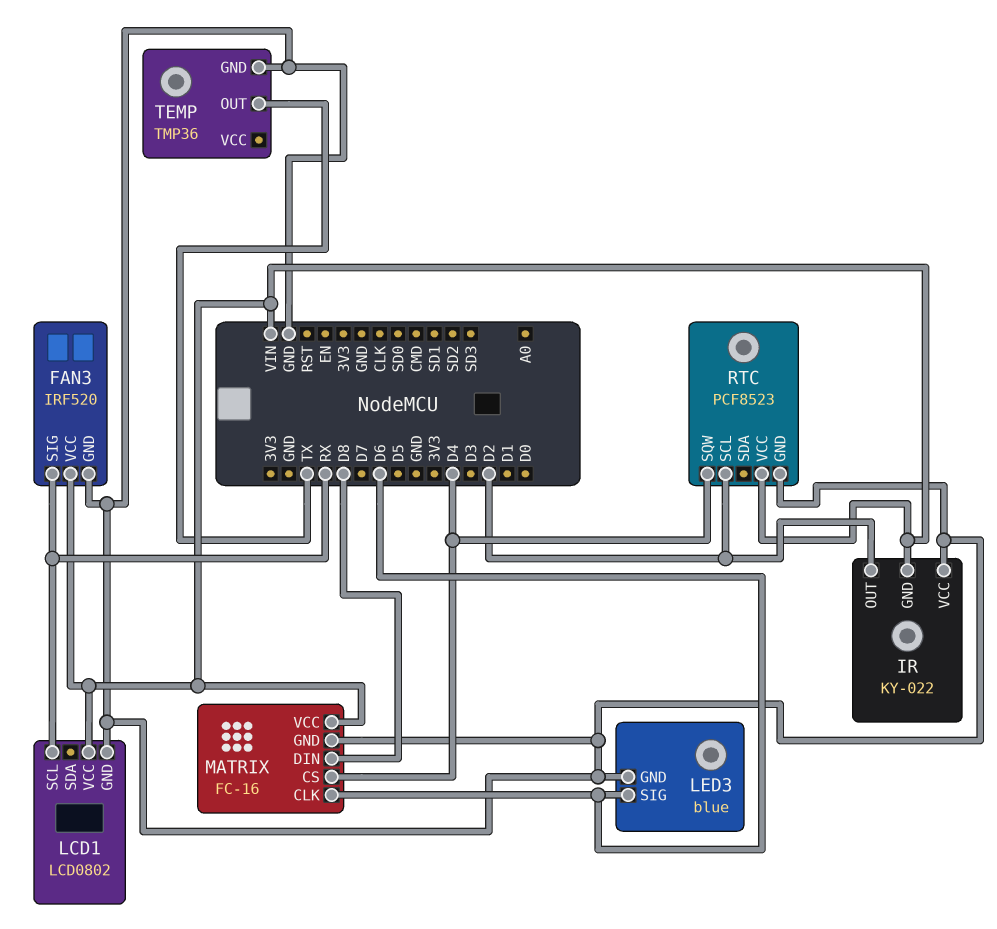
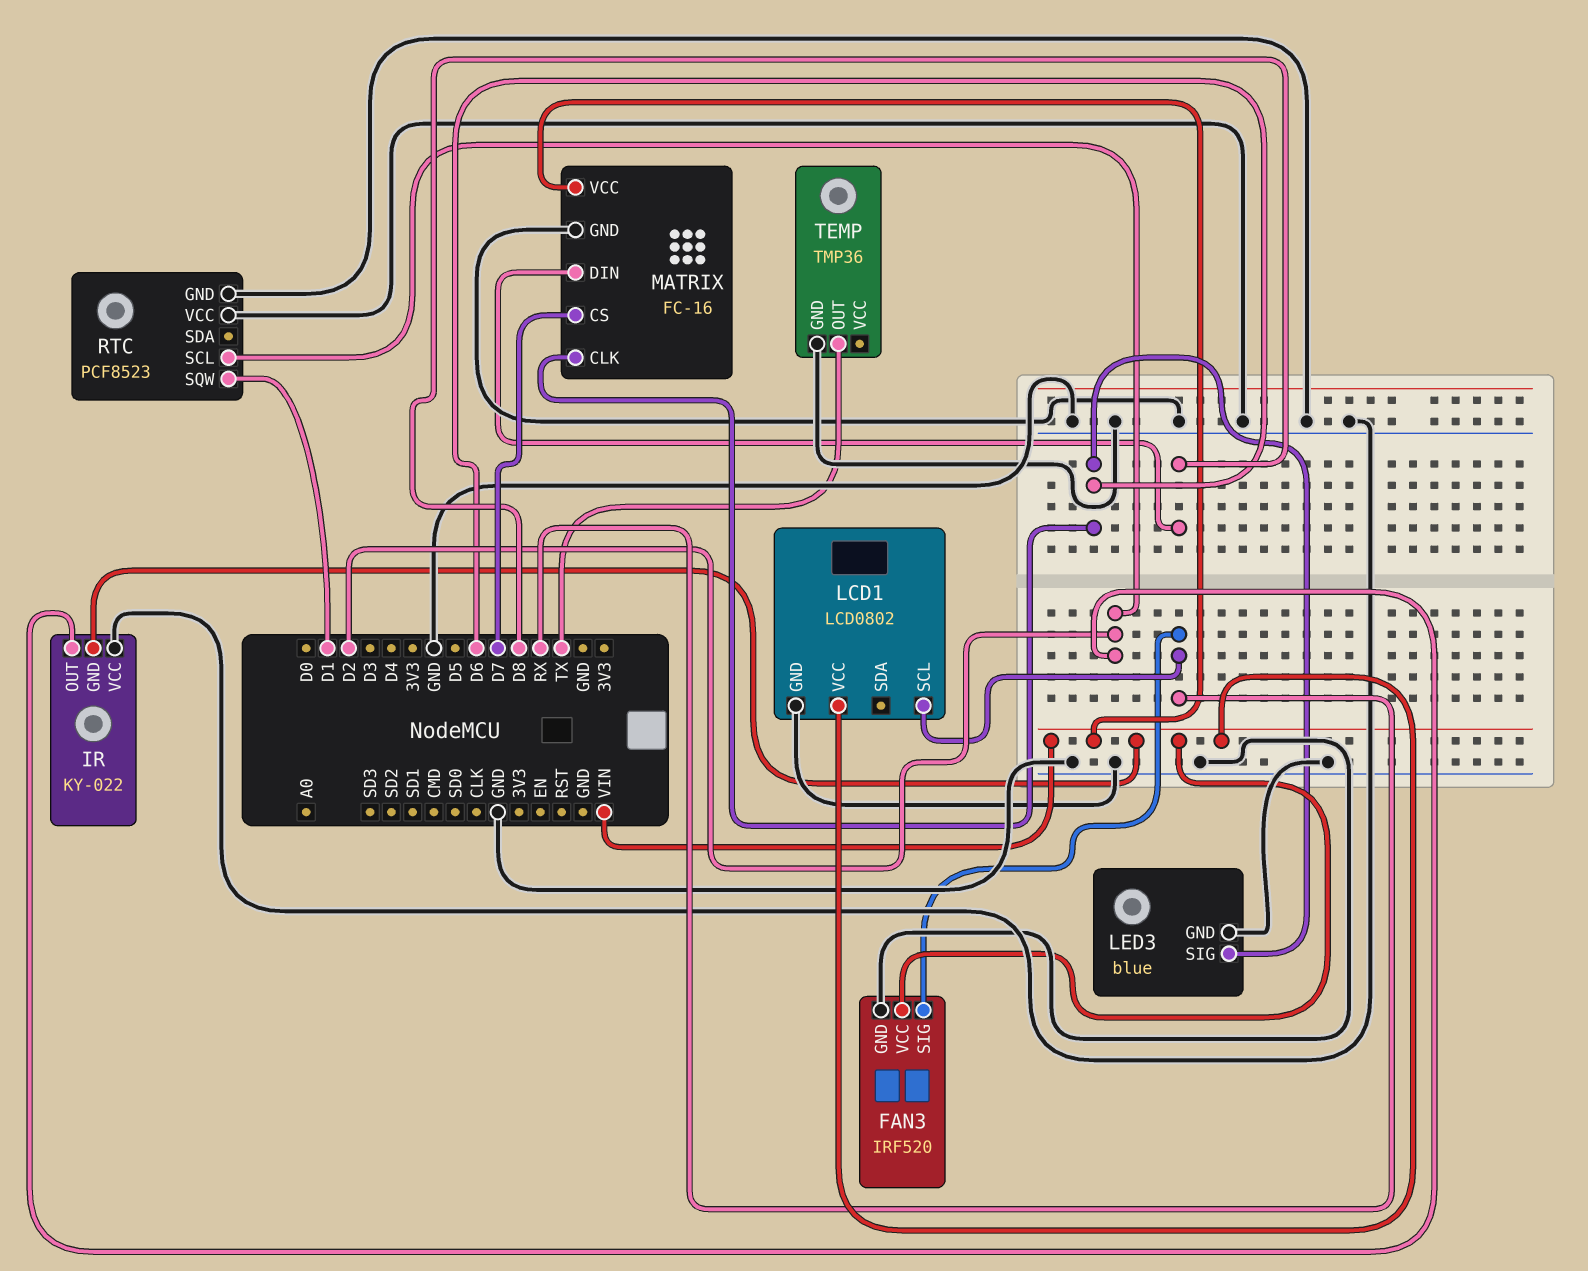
MATRIX pin CS: D4 -> D7
RTC pin SQW: D4 -> D1
RTC pin VCC: VIN -> GND

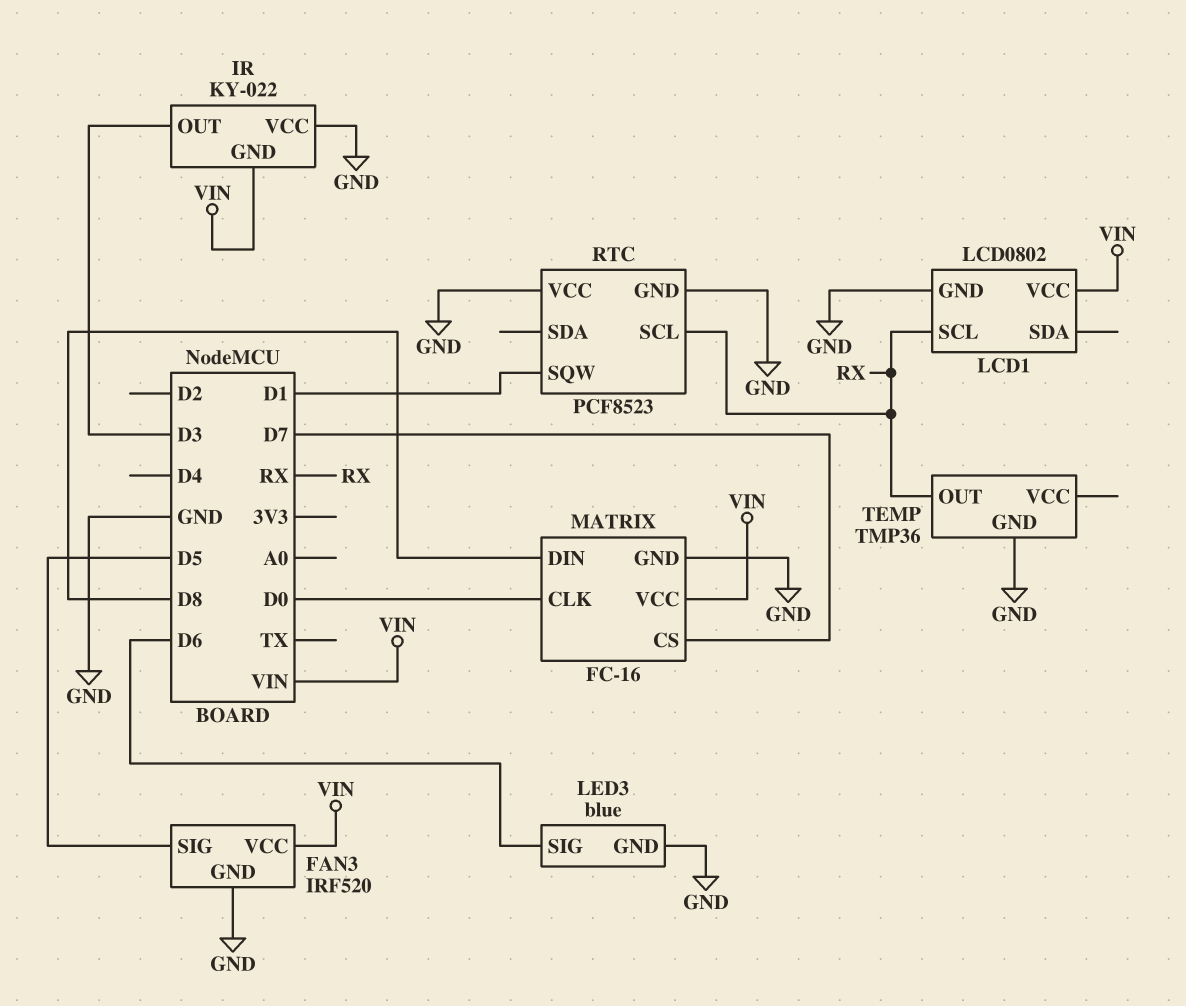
FAN3 pin SIG: RX -> D5
IR pin OUT: D2 -> D3
MATRIX pin CLK: D6 -> D0
RTC pin SCL: D2 -> RX
TEMP pin OUT: TX -> RX

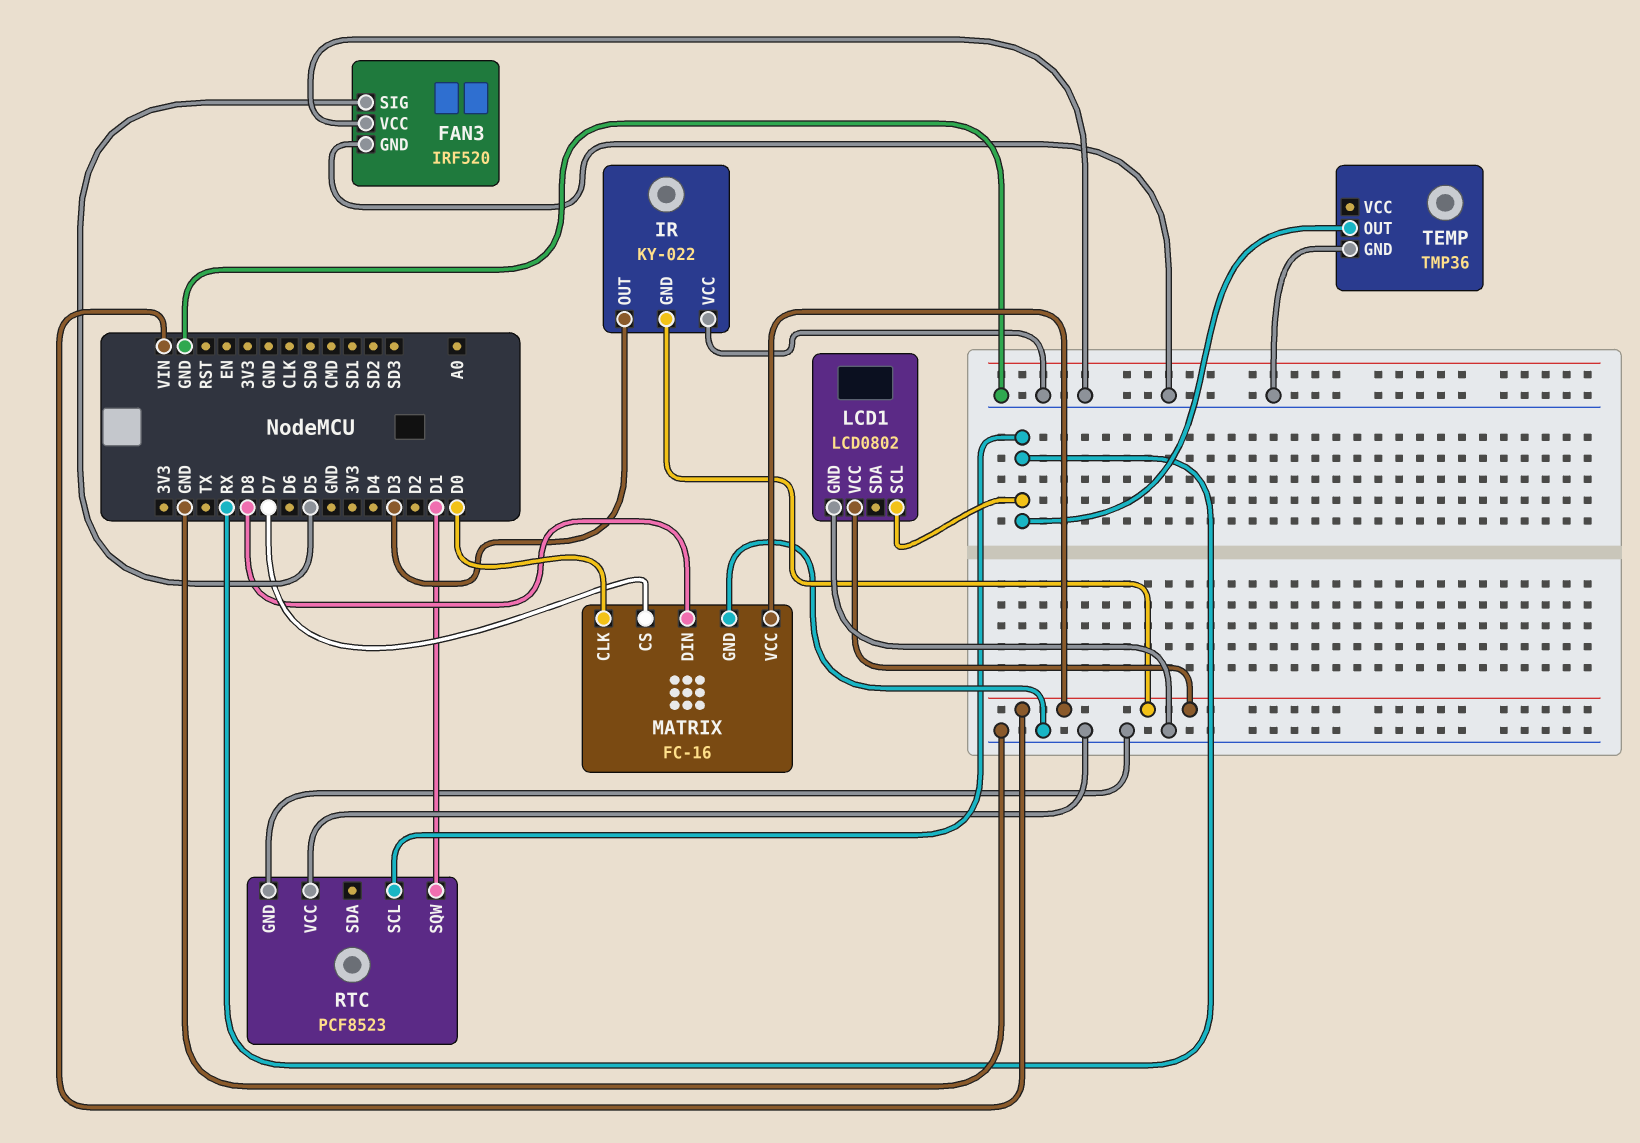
FAN3 pin VCC: VIN -> GND
LED3: blue -> none
LED3 pin GND: GND -> none
LED3 pin SIG: D6 -> none

